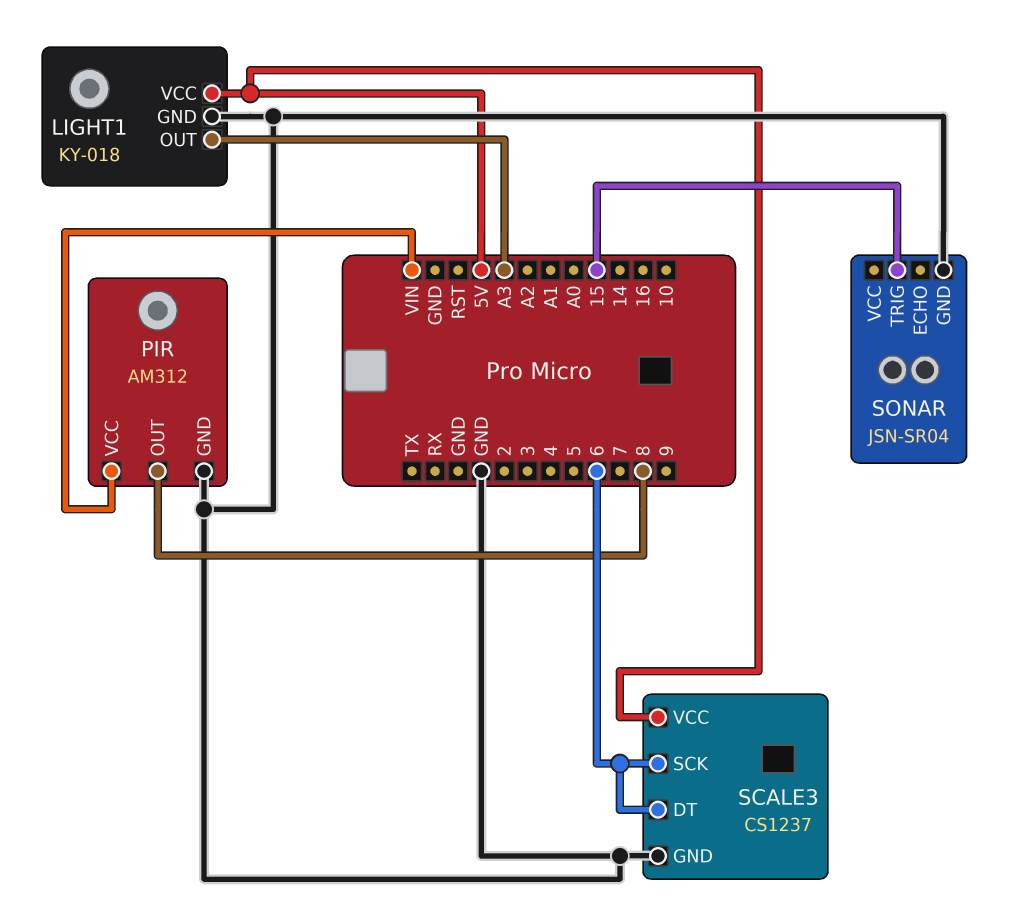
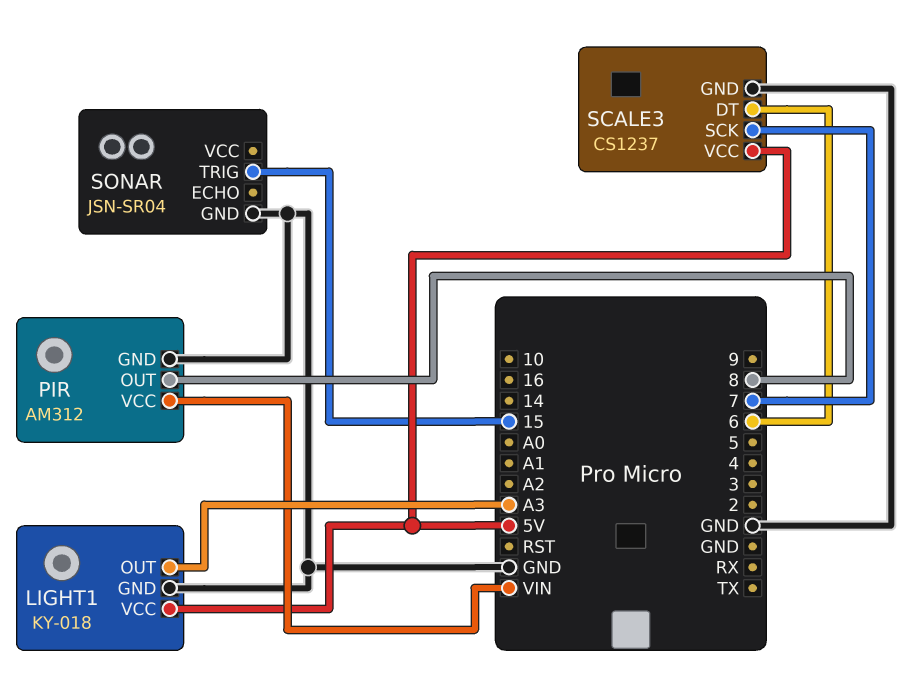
SCALE3 pin SCK: 6 -> 7

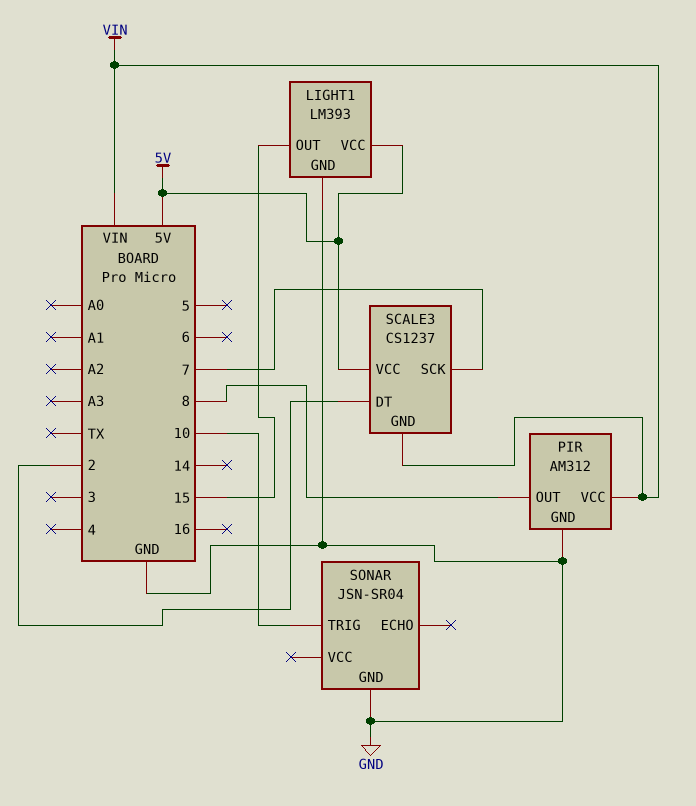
LIGHT1: KY-018 -> LM393
LIGHT1 pin OUT: A3 -> 15
SCALE3 pin DT: 6 -> 2
SCALE3 pin GND: GND -> VIN
SONAR pin TRIG: 15 -> 10

